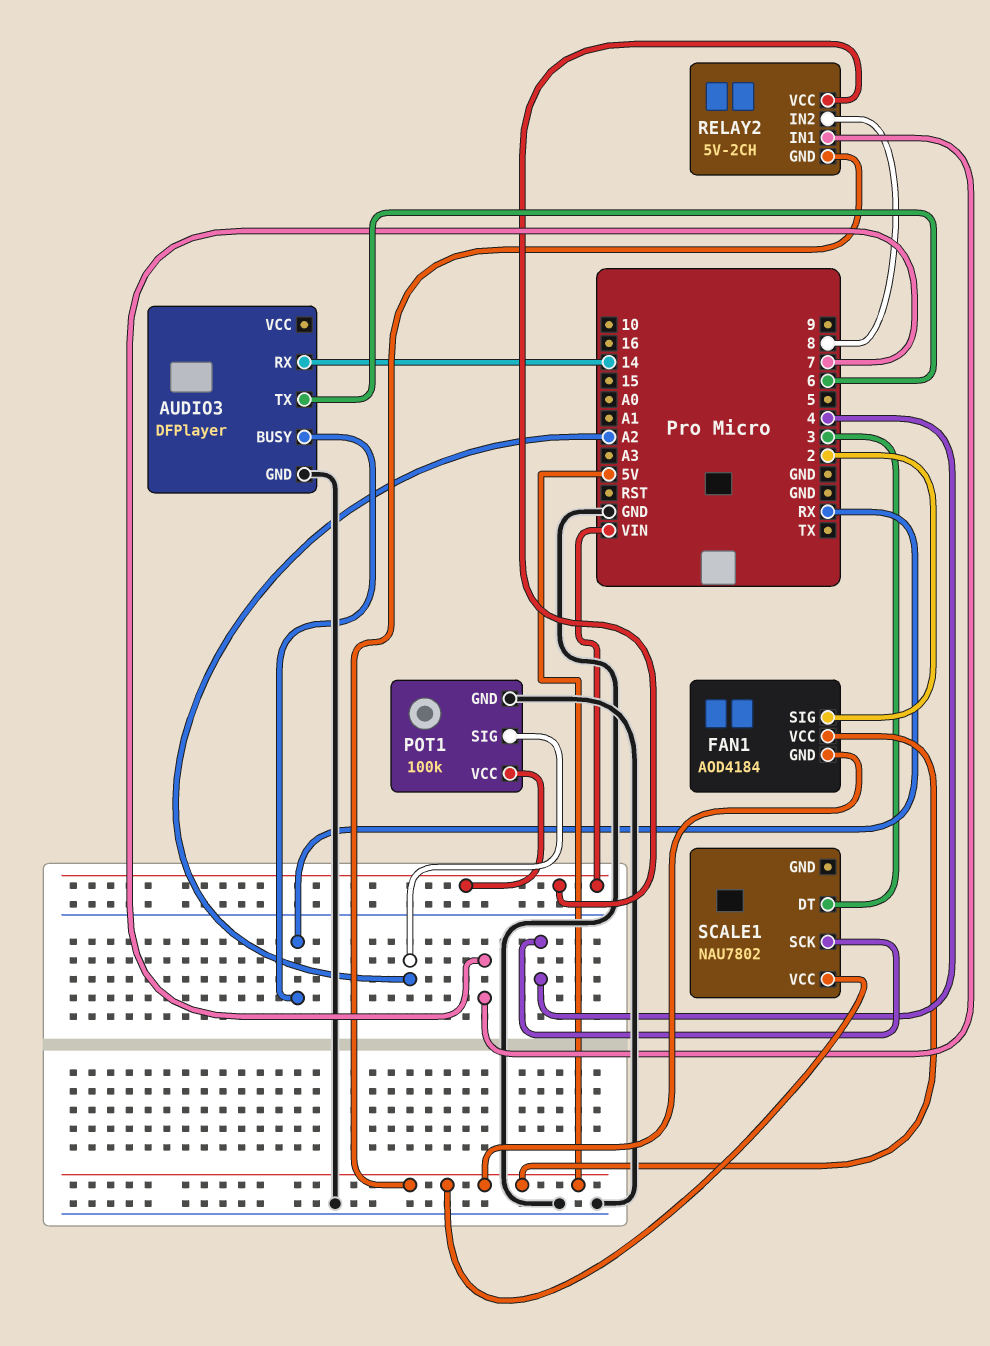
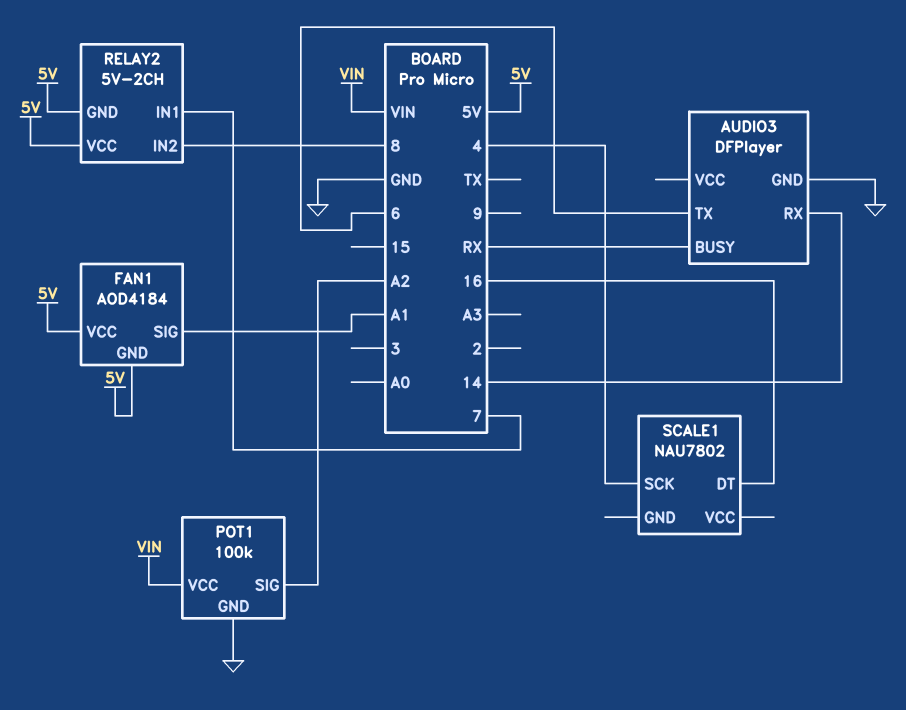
FAN1 pin SIG: 2 -> A1
RELAY2 pin VCC: VIN -> 5V
SCALE1 pin DT: 3 -> 16
SCALE1 pin VCC: 5V -> none

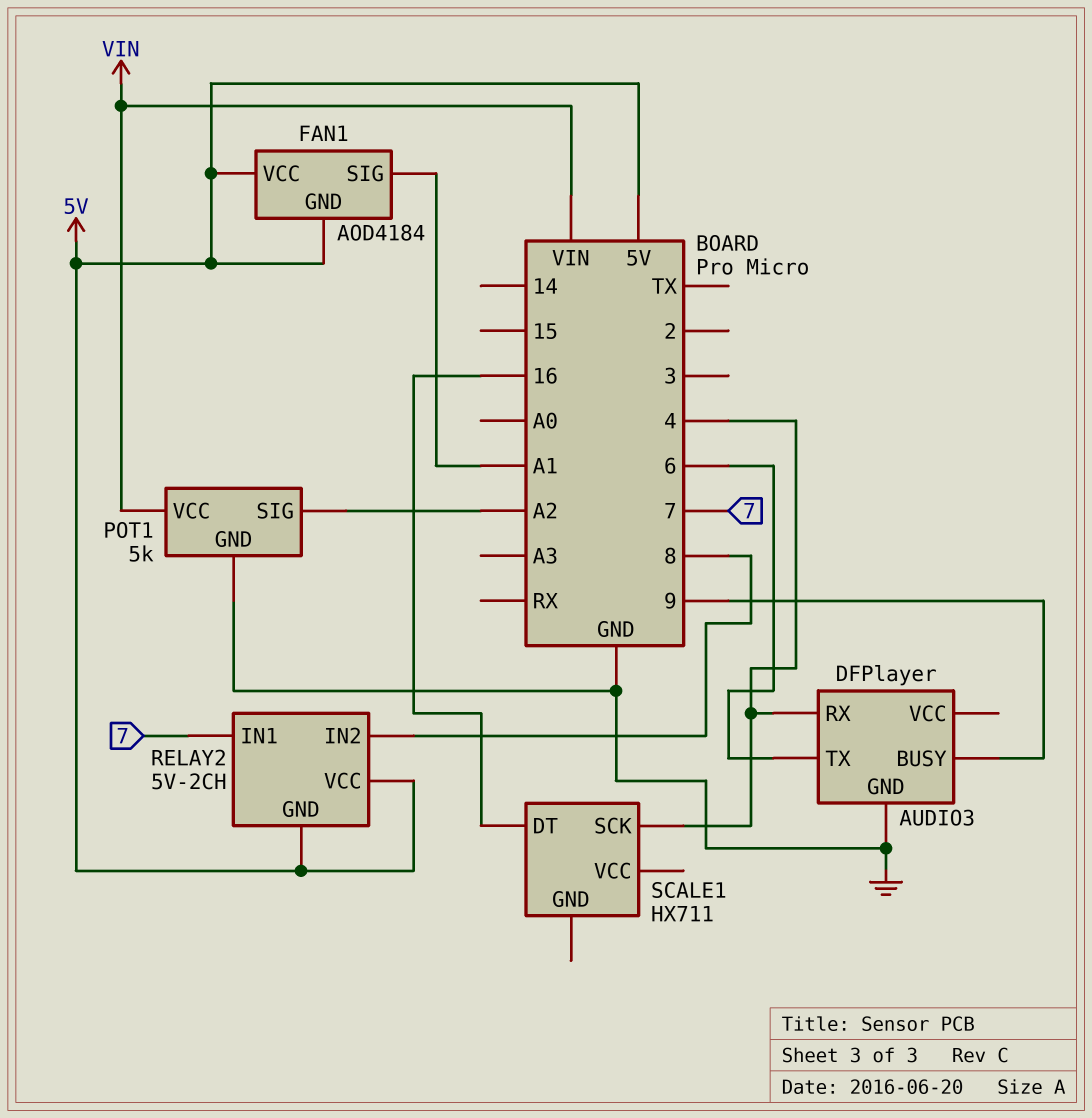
AUDIO3 pin BUSY: RX -> 9
AUDIO3 pin RX: 14 -> 4
POT1: 100k -> 5k
SCALE1: NAU7802 -> HX711

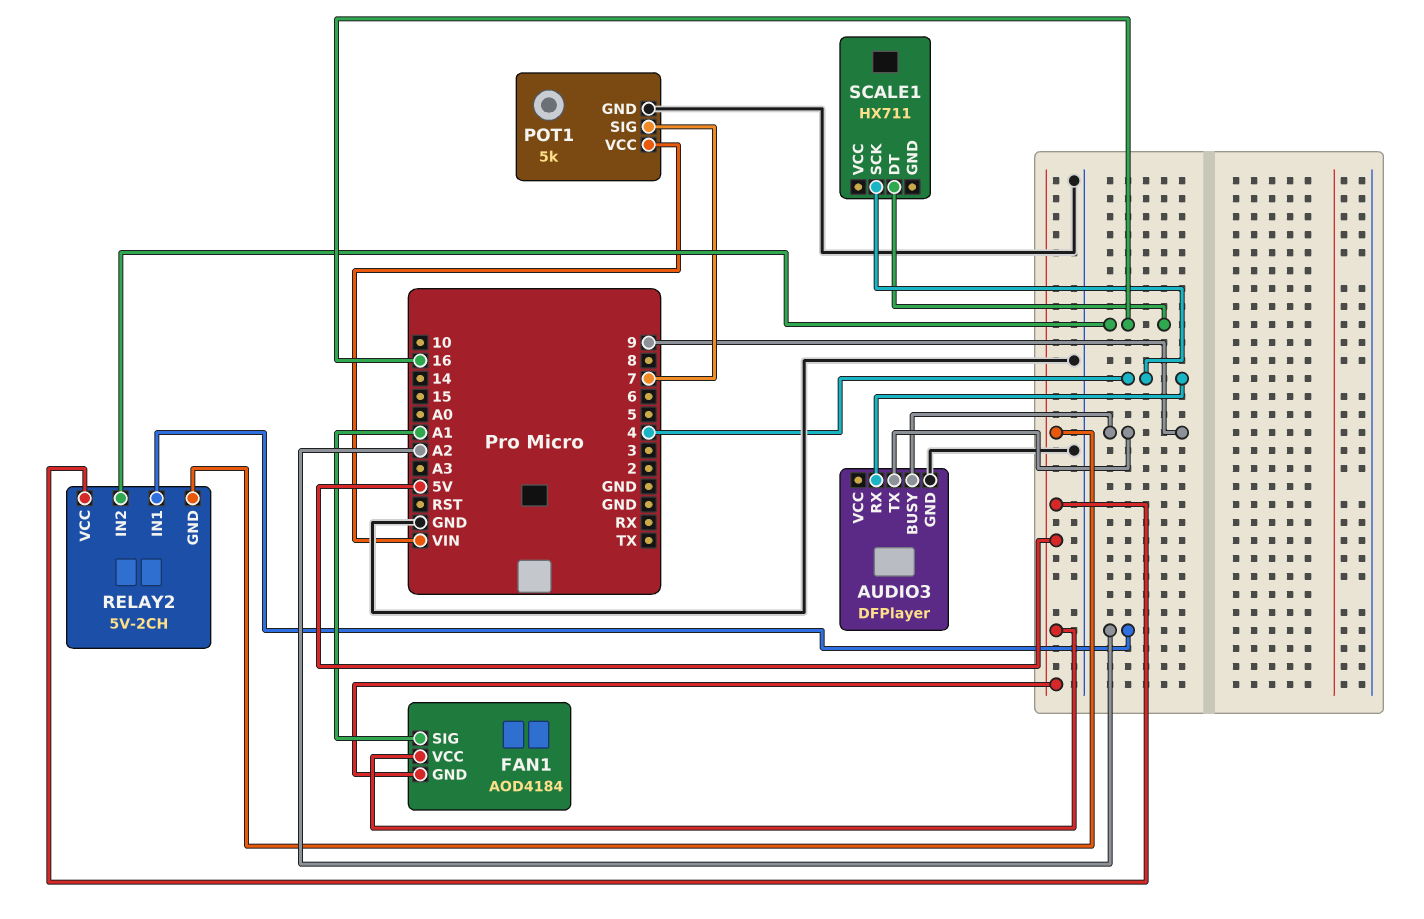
AUDIO3 pin TX: 6 -> 9
POT1 pin SIG: A2 -> 7
RELAY2 pin IN1: 7 -> A2
RELAY2 pin IN2: 8 -> 16

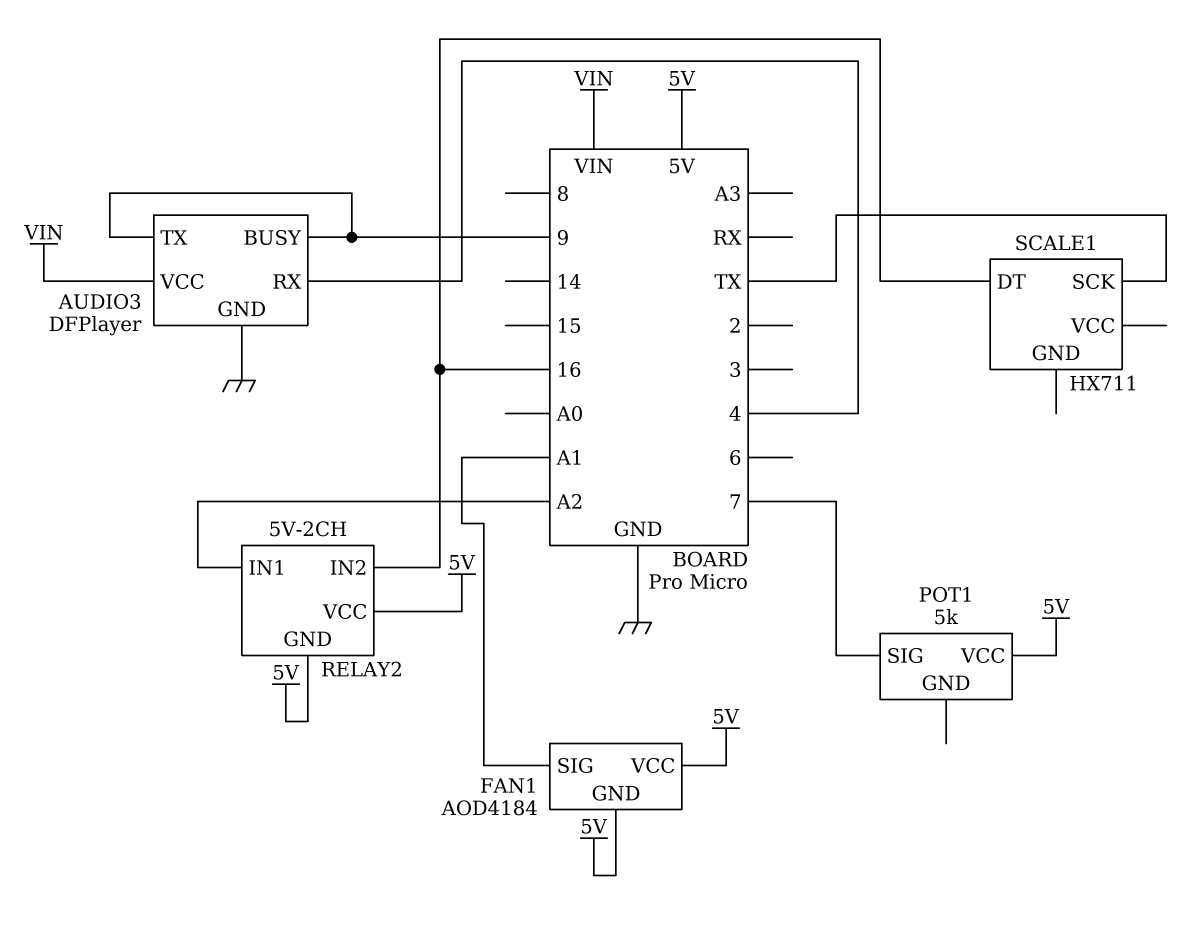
AUDIO3 pin VCC: none -> VIN
POT1 pin GND: GND -> none
POT1 pin VCC: VIN -> 5V
SCALE1 pin SCK: 4 -> TX

